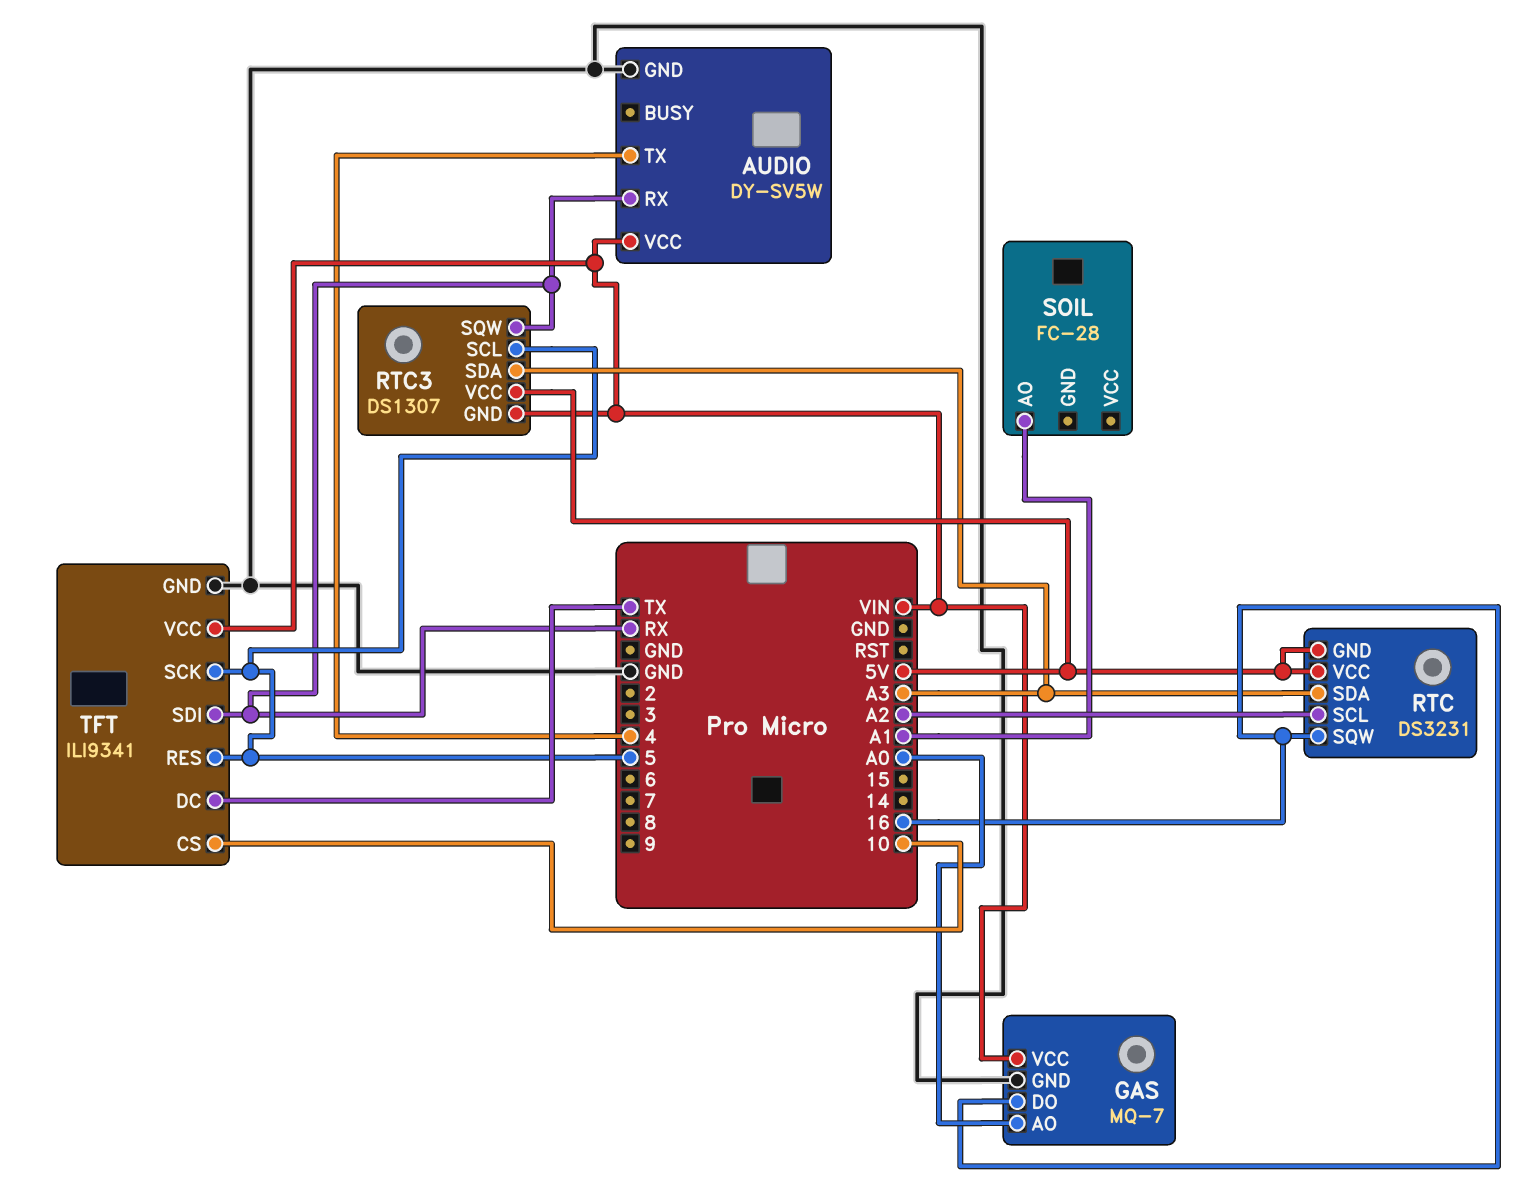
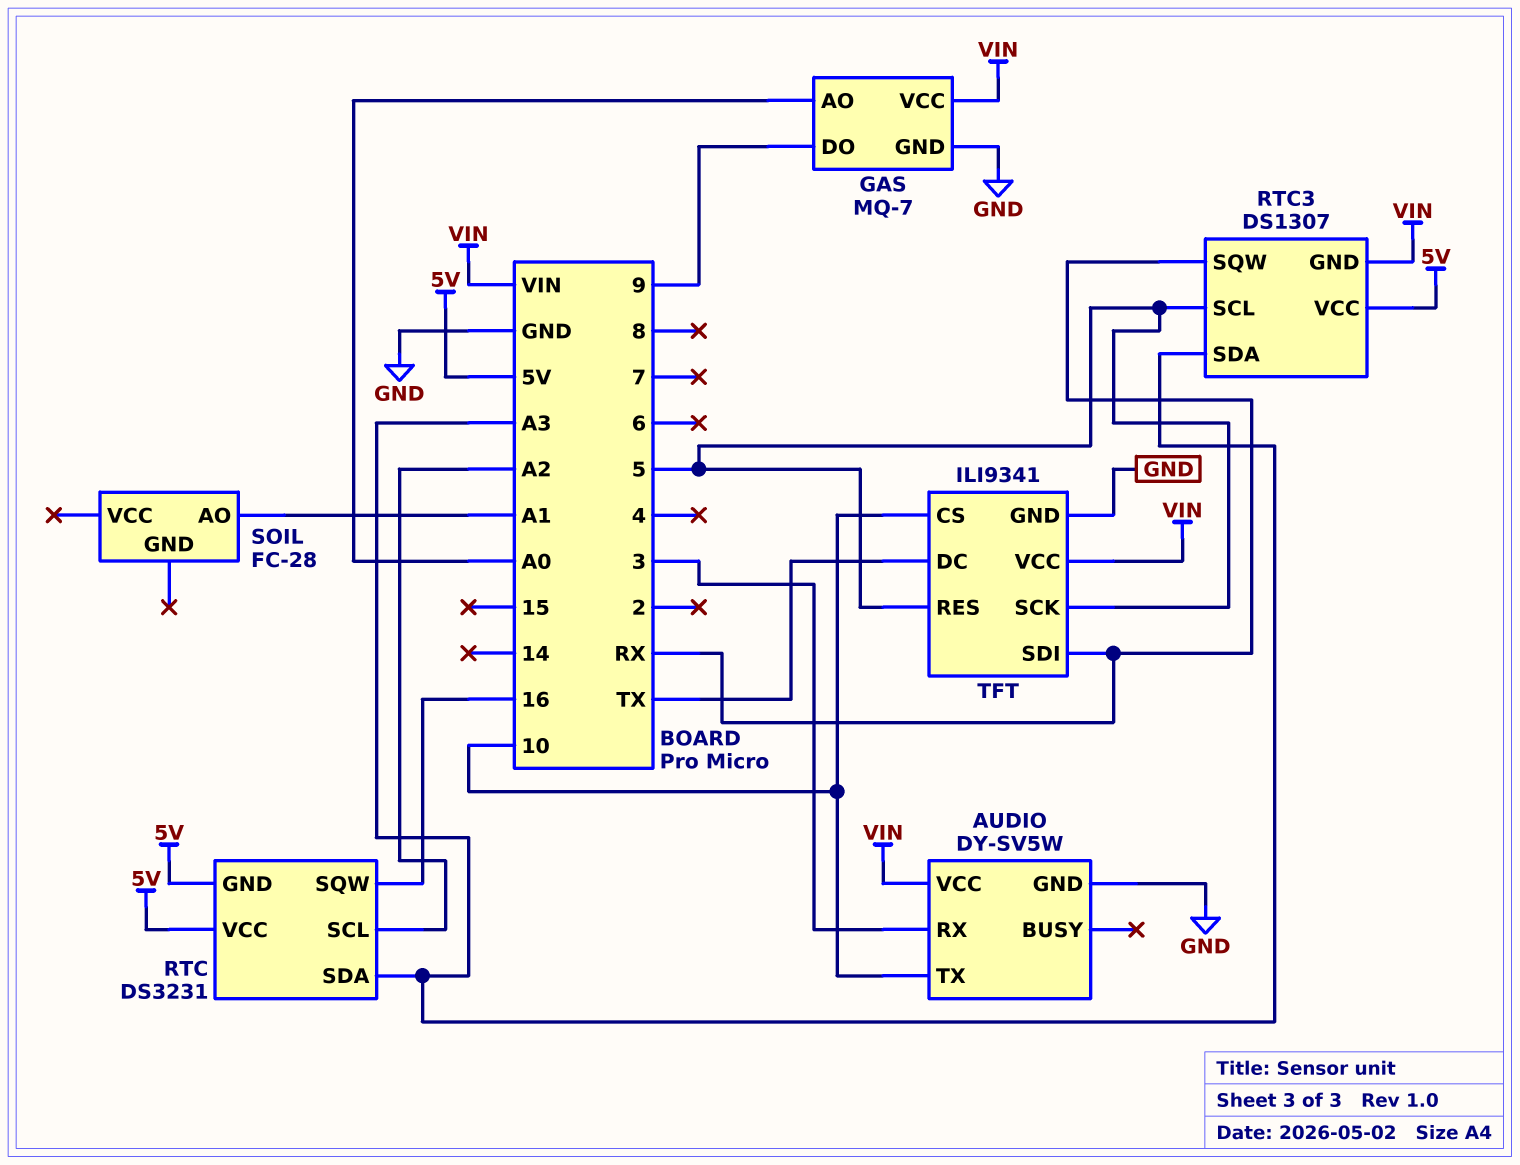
AUDIO pin RX: RX -> 3
AUDIO pin TX: 4 -> 10
GAS pin DO: 16 -> 9

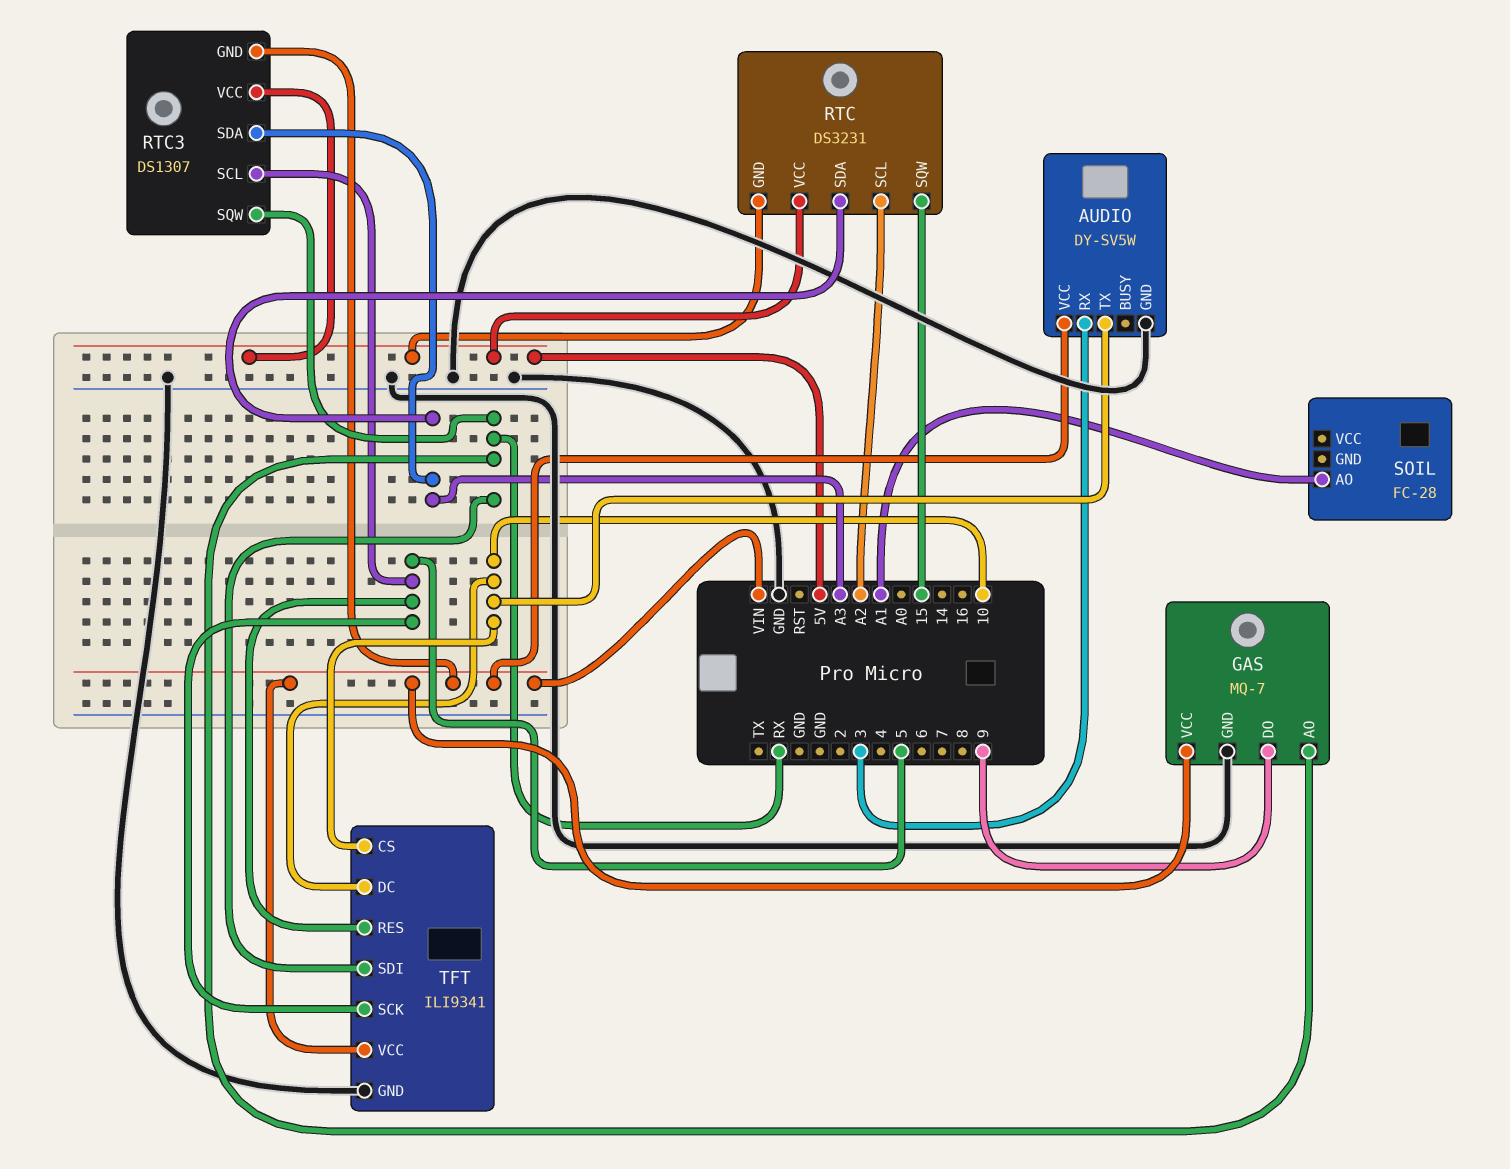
GAS pin AO: A0 -> RX
RTC pin SQW: 16 -> 15
TFT pin DC: TX -> 10

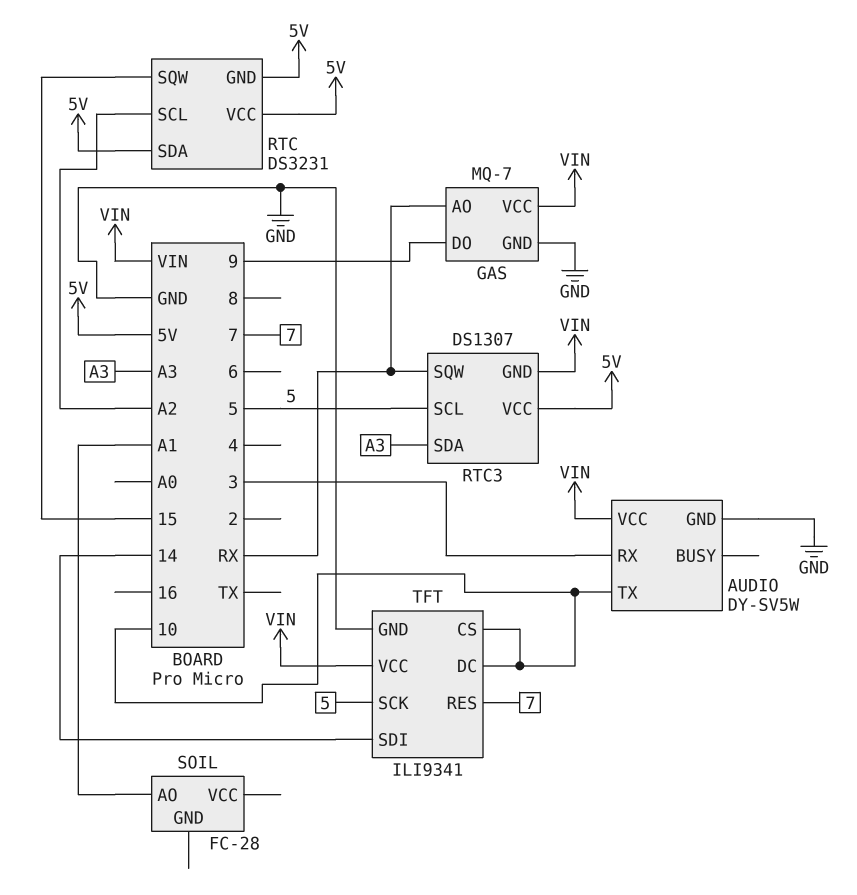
RTC pin SDA: A3 -> 5V
TFT pin RES: 5 -> 7
TFT pin SDI: RX -> 14

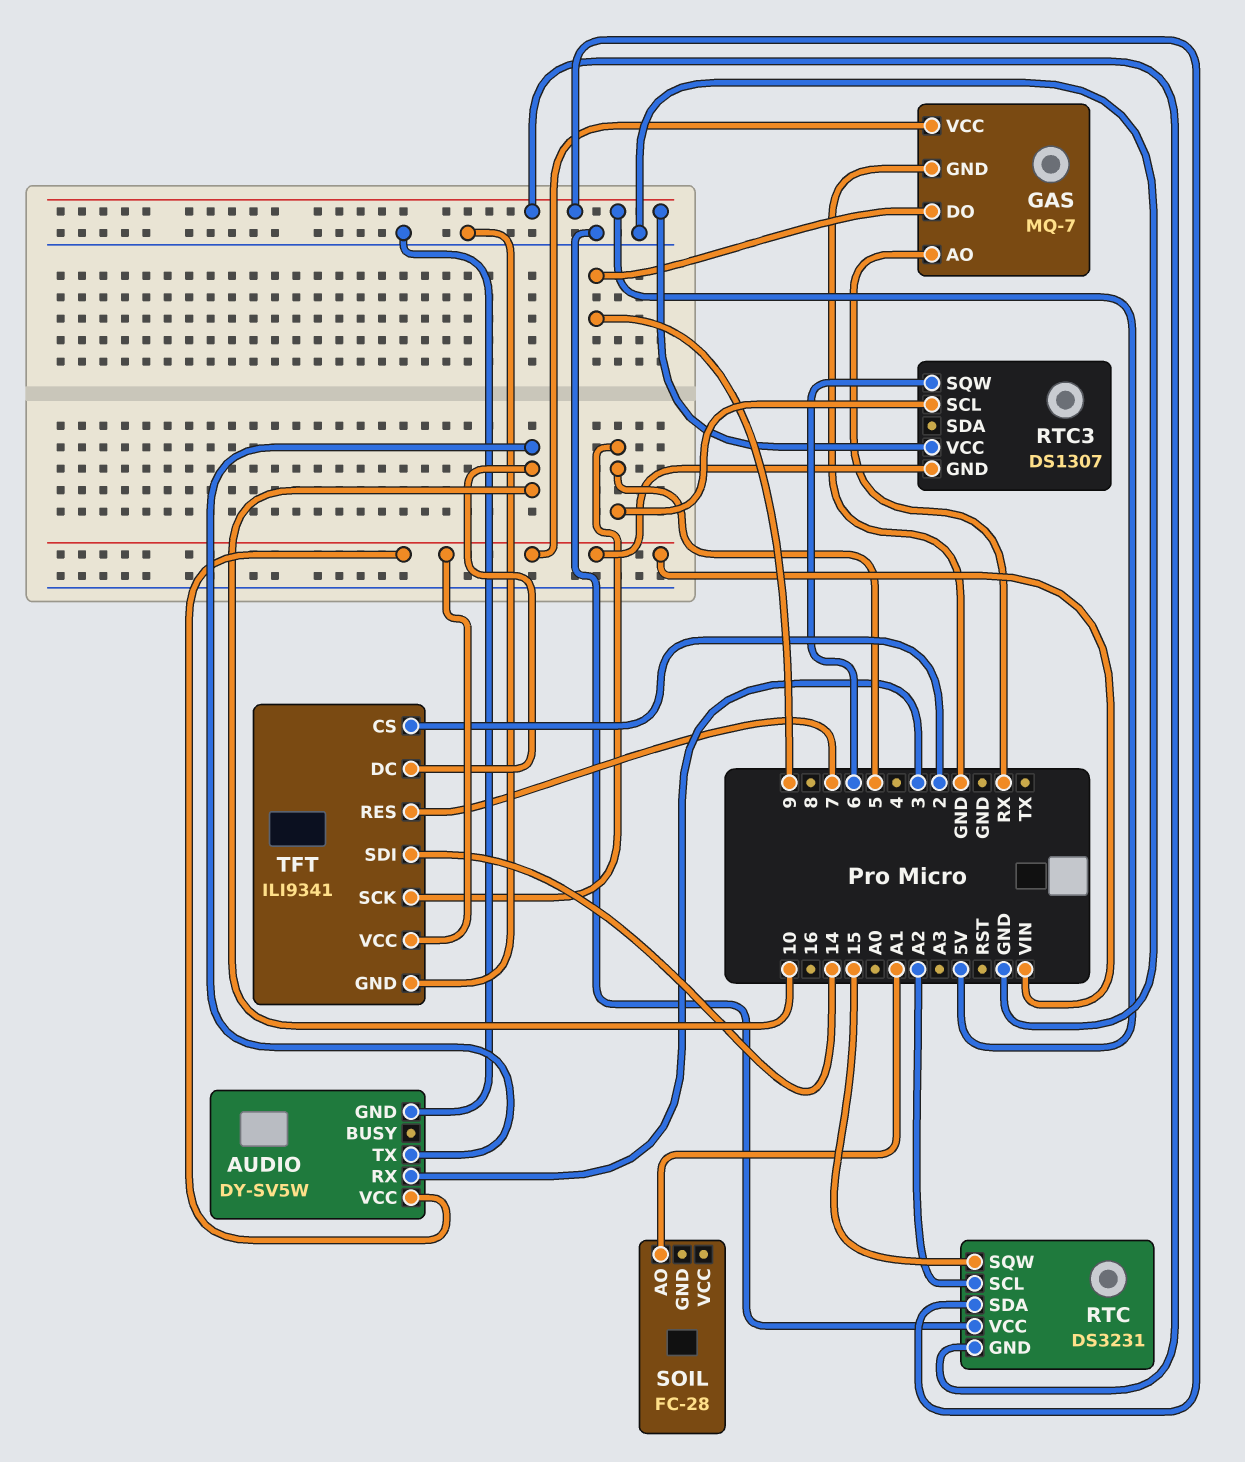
RTC pin VCC: 5V -> GND
RTC3 pin SDA: A3 -> none
RTC3 pin SQW: RX -> 6
TFT pin CS: 10 -> 2

